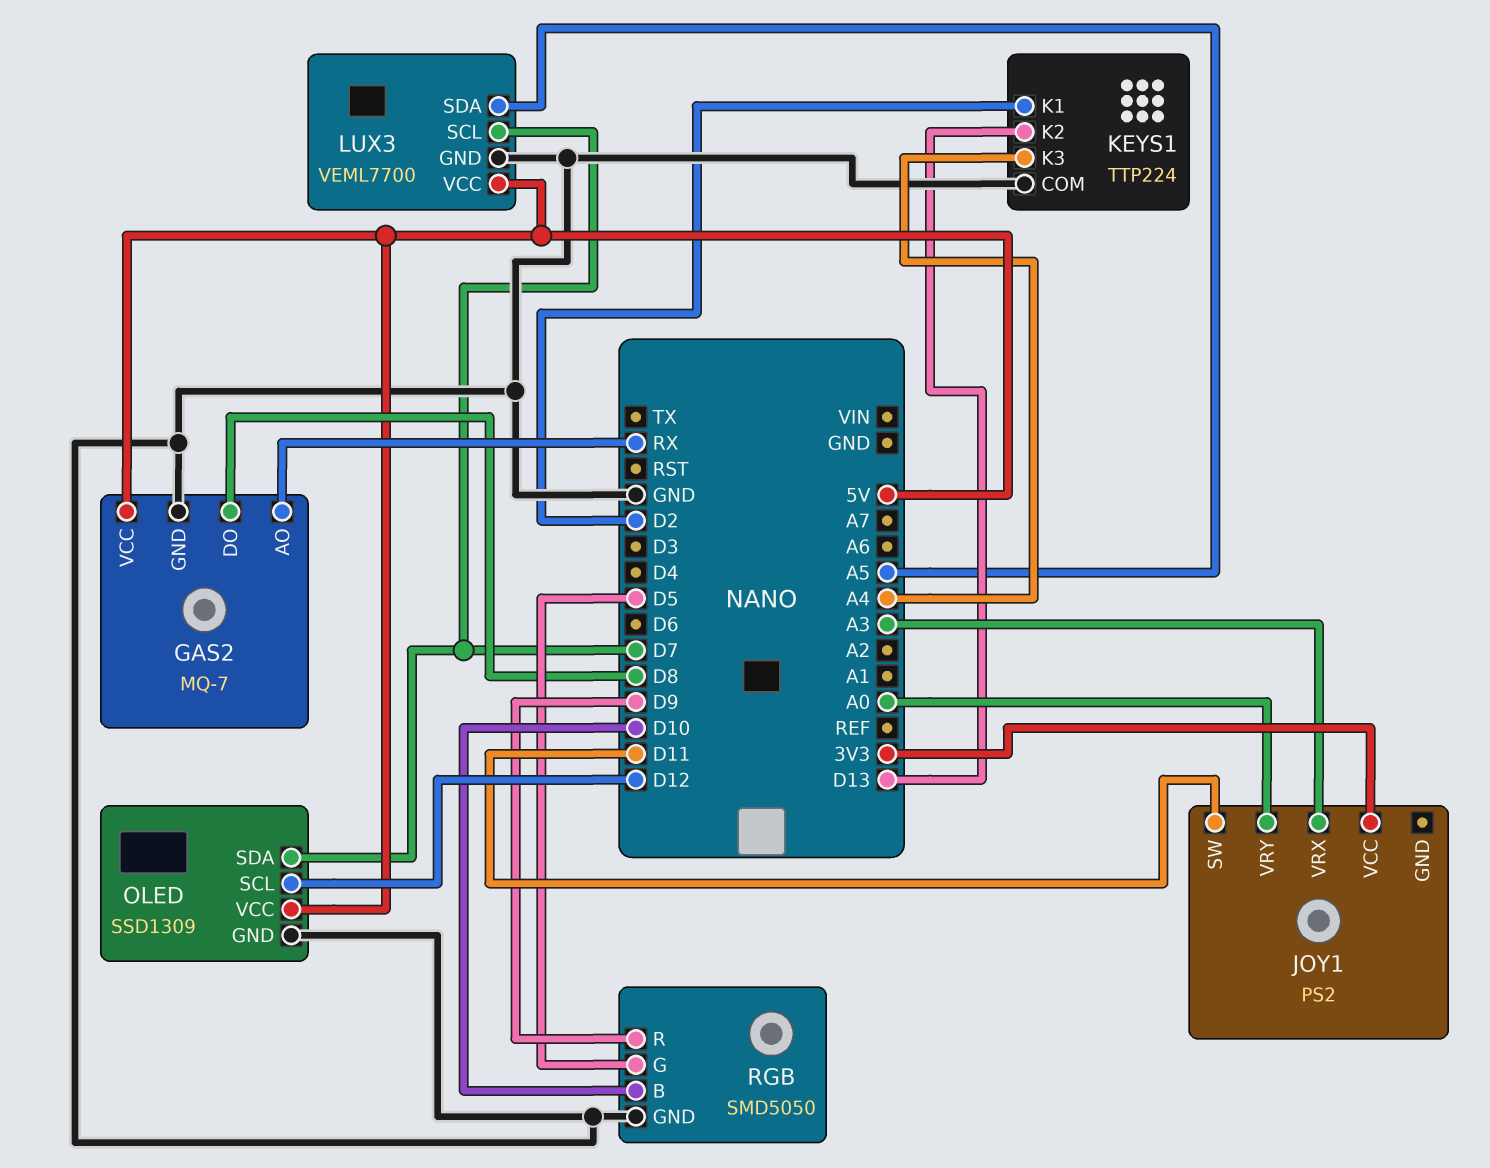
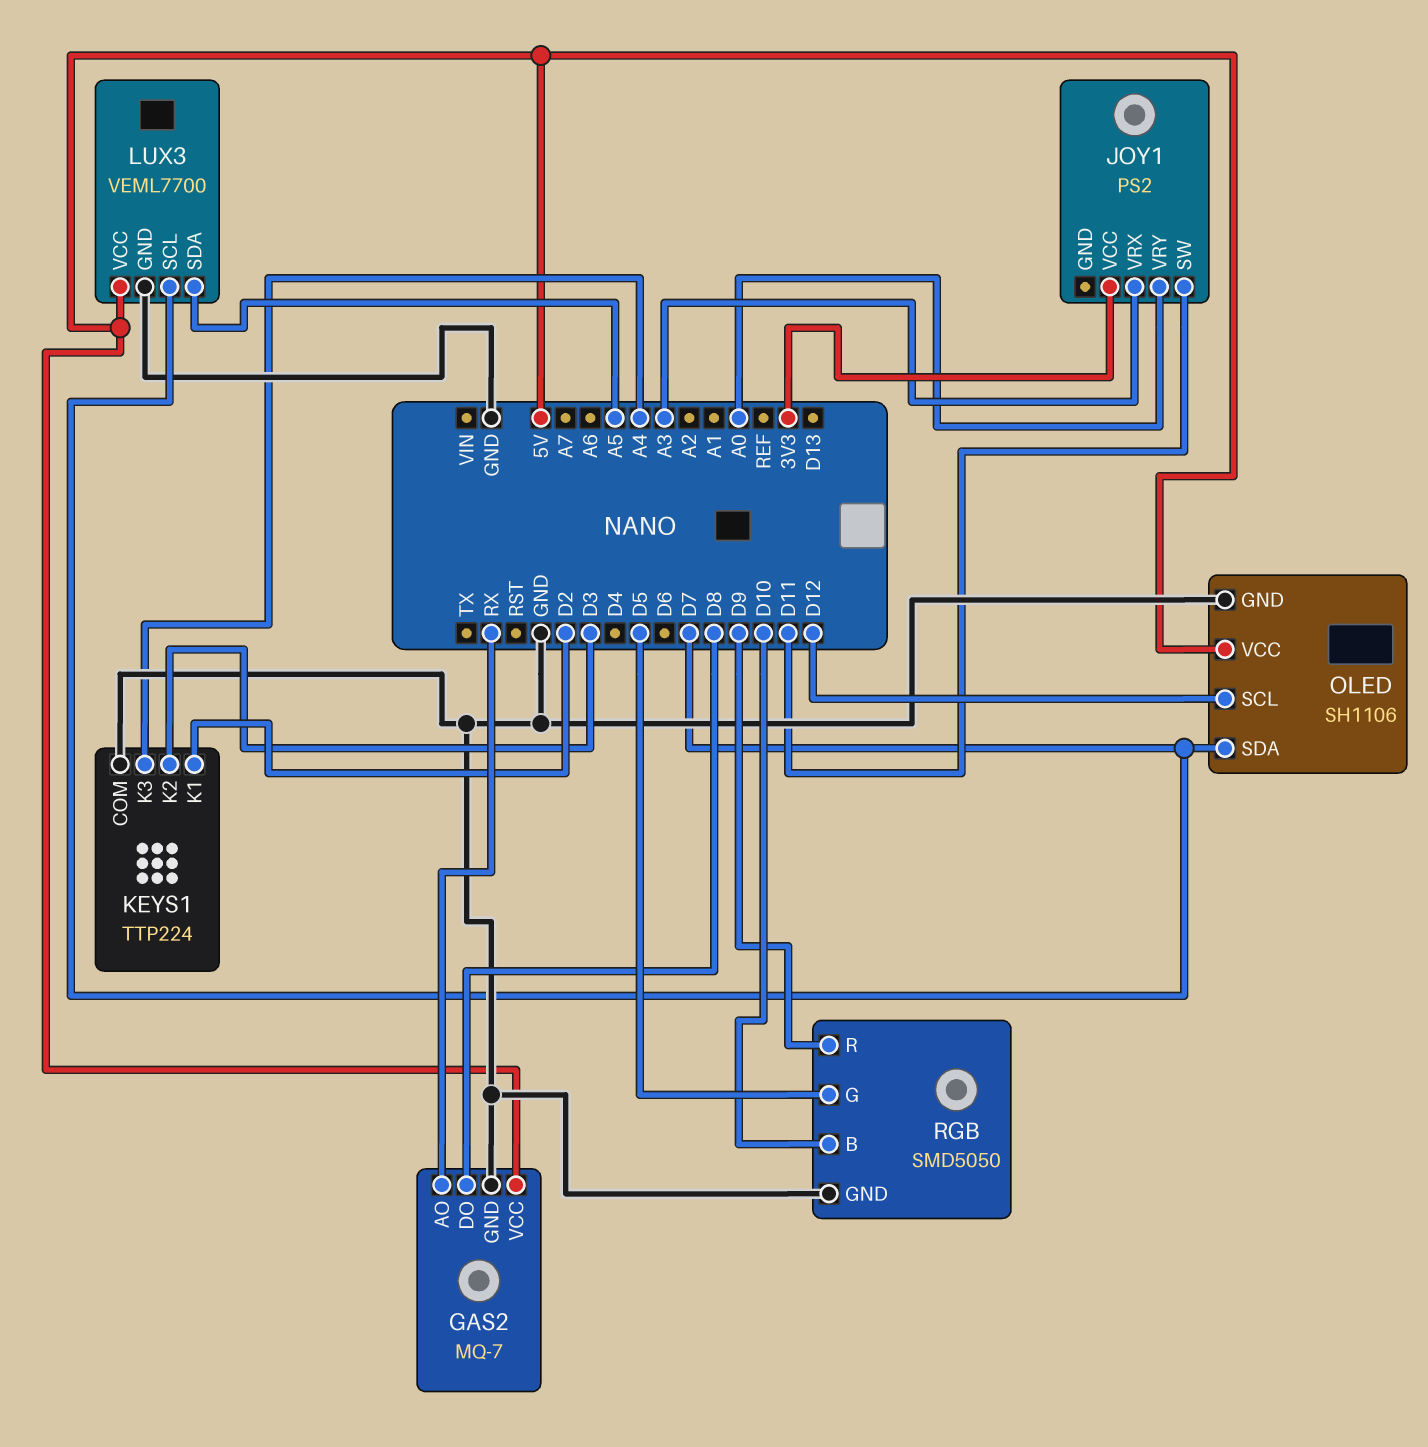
KEYS1 pin K2: D13 -> D3
OLED: SSD1309 -> SH1106

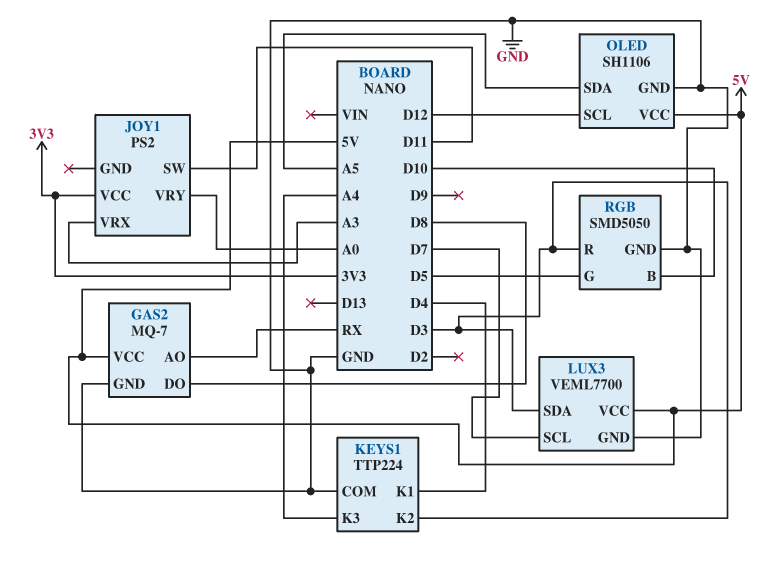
KEYS1 pin K1: D2 -> D4
LUX3 pin SDA: A5 -> D3
OLED pin SDA: D7 -> A5
RGB pin R: D9 -> D3

